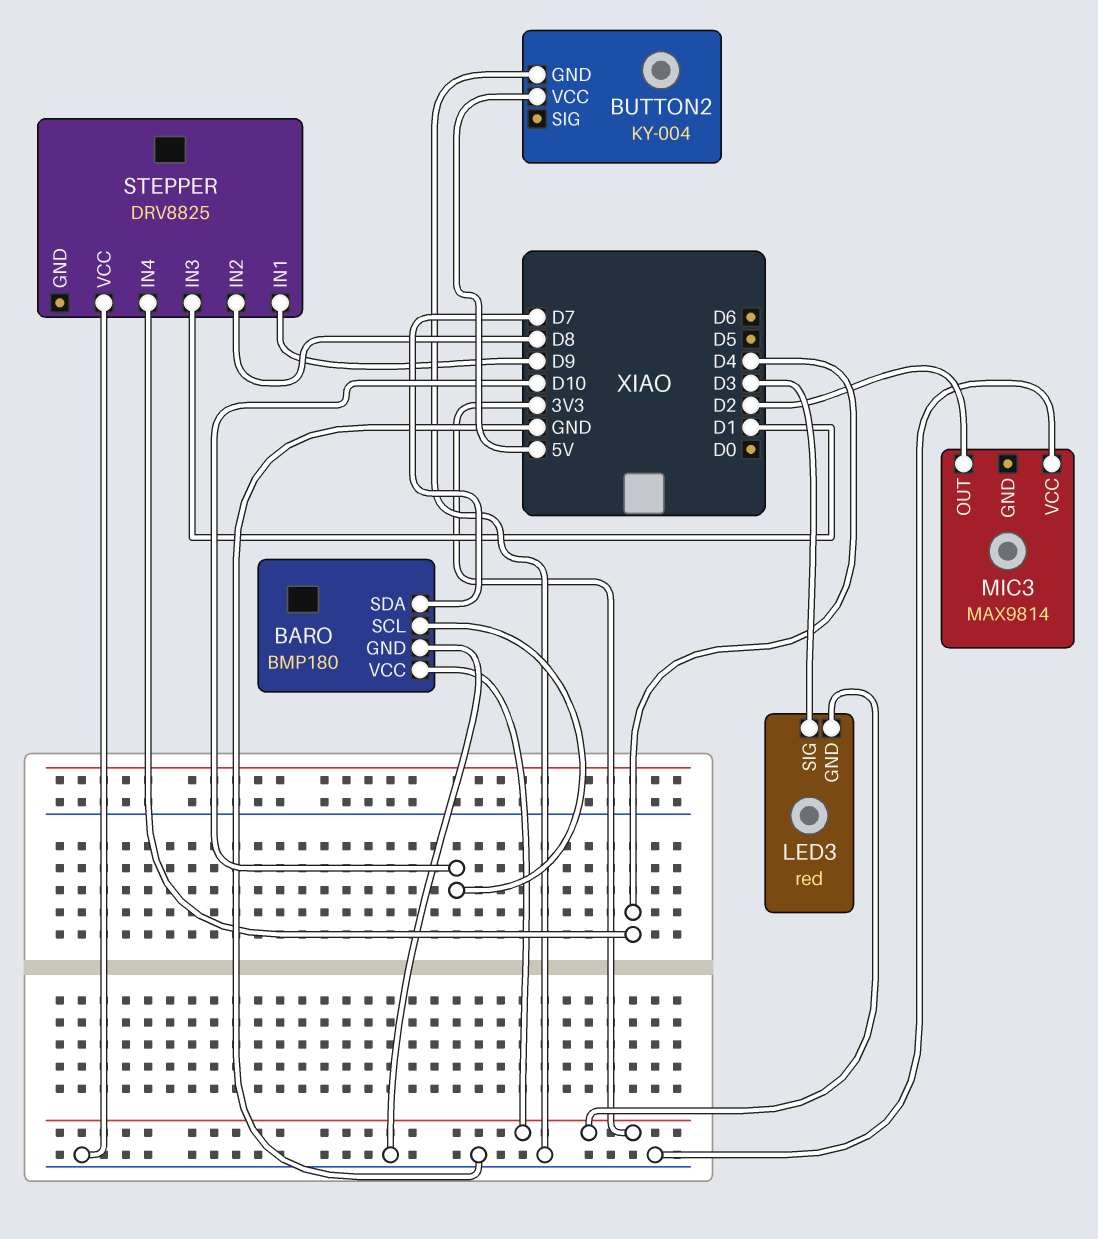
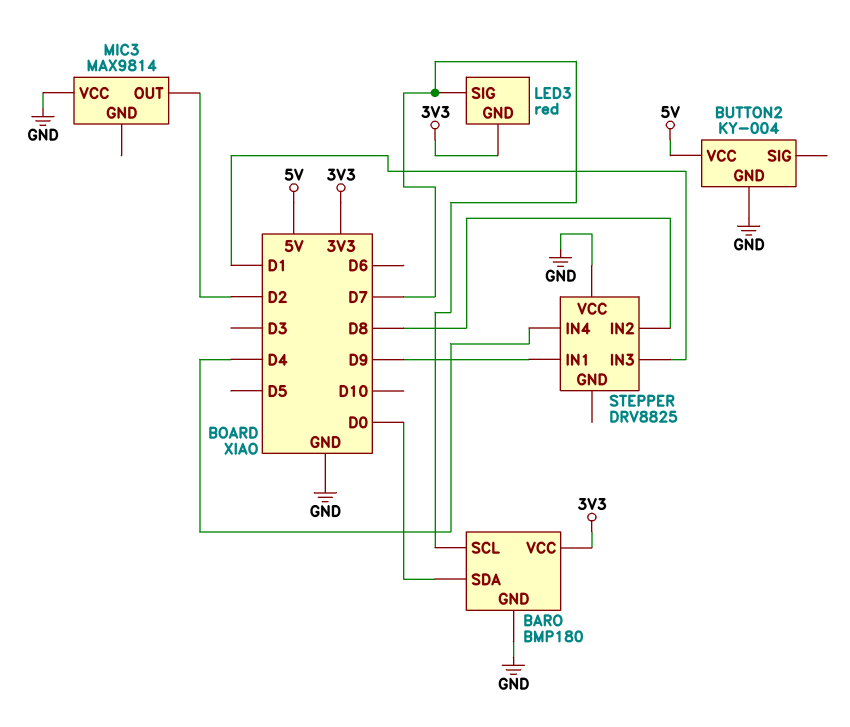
BARO pin SCL: D10 -> D7
BARO pin SDA: D7 -> D0
LED3 pin SIG: D3 -> D7

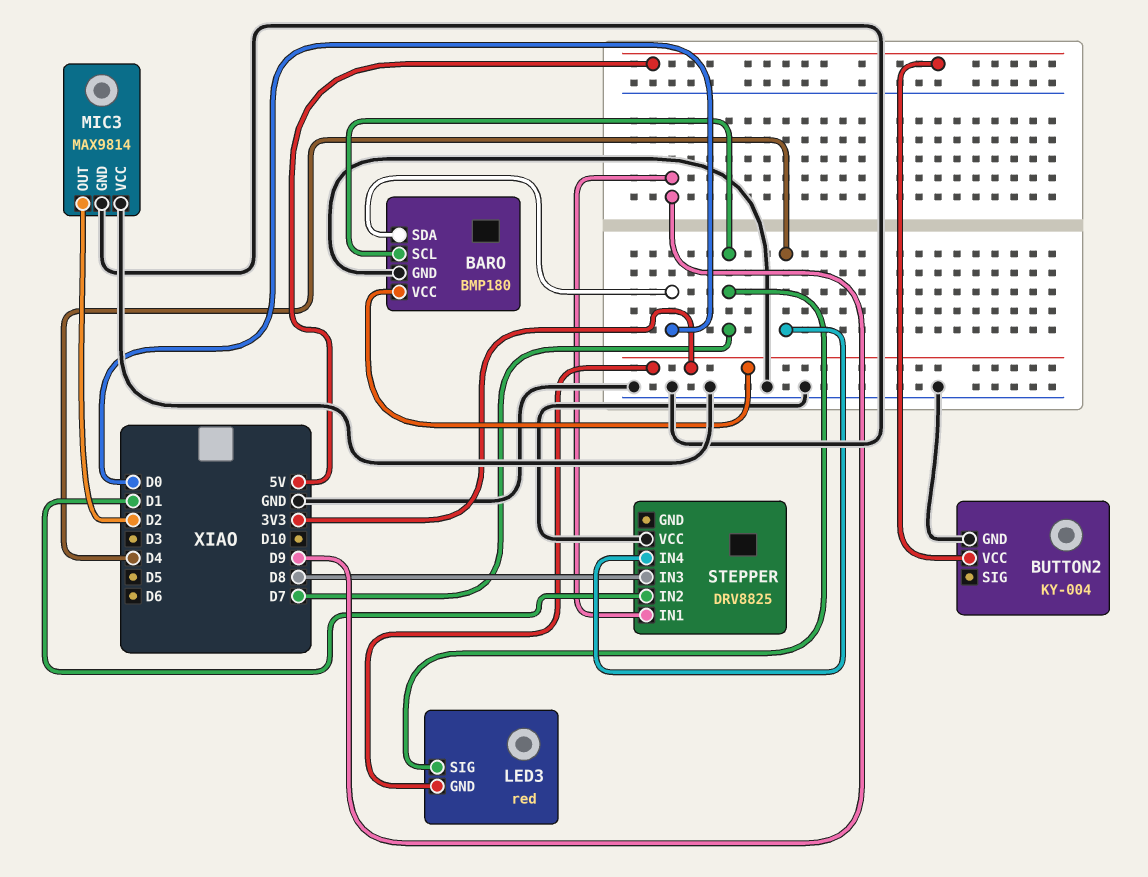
MIC3 pin GND: none -> GND
STEPPER pin IN2: D8 -> D1
STEPPER pin IN3: D1 -> D8

